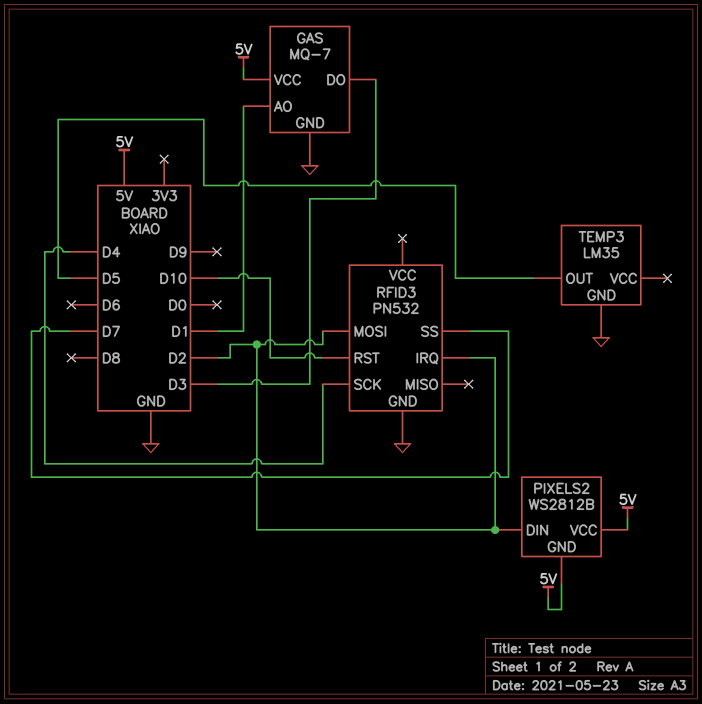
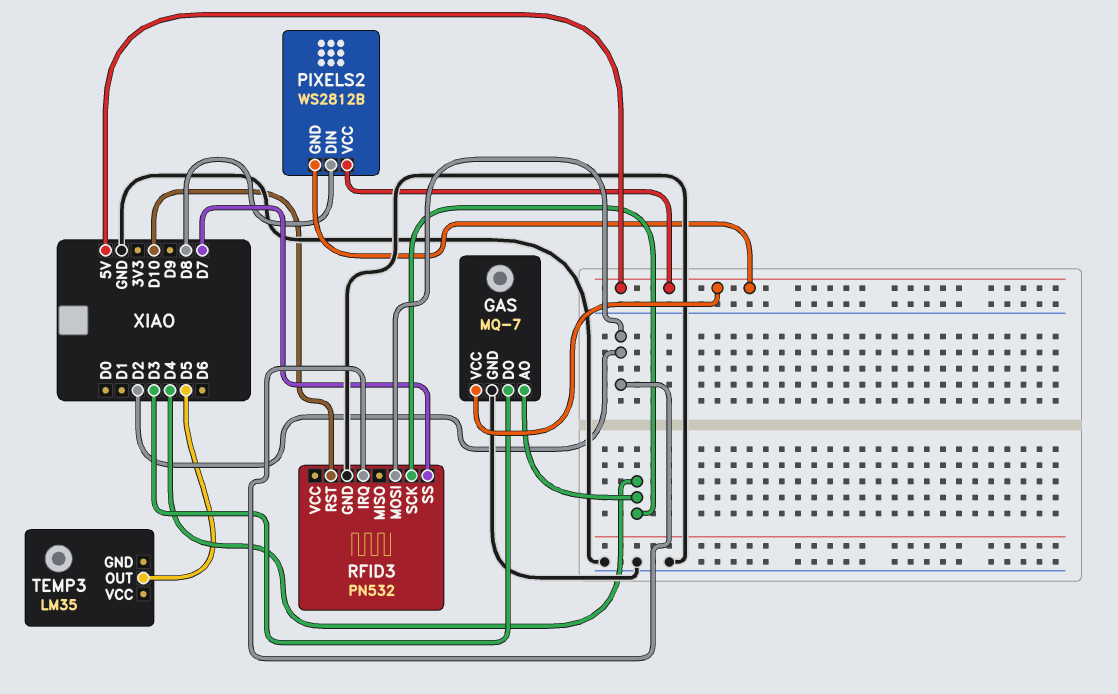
GAS pin AO: D1 -> D4
PIXELS2 pin DIN: D2 -> D8
TEMP3 pin GND: GND -> none

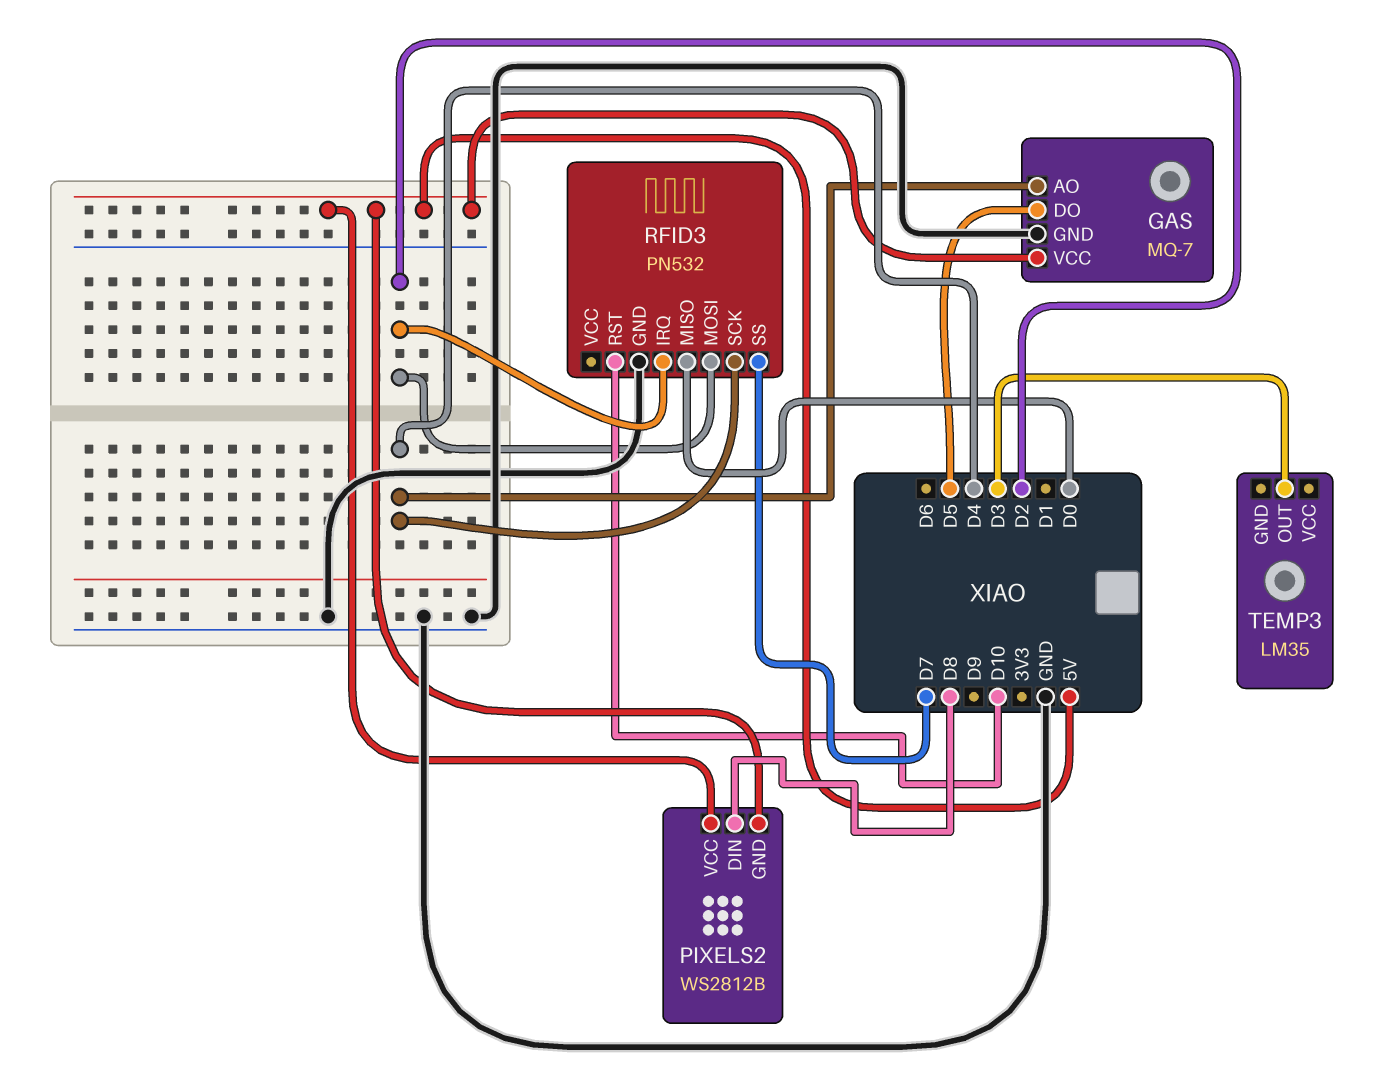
GAS pin DO: D3 -> D5
RFID3 pin MISO: none -> D0
TEMP3 pin OUT: D5 -> D3

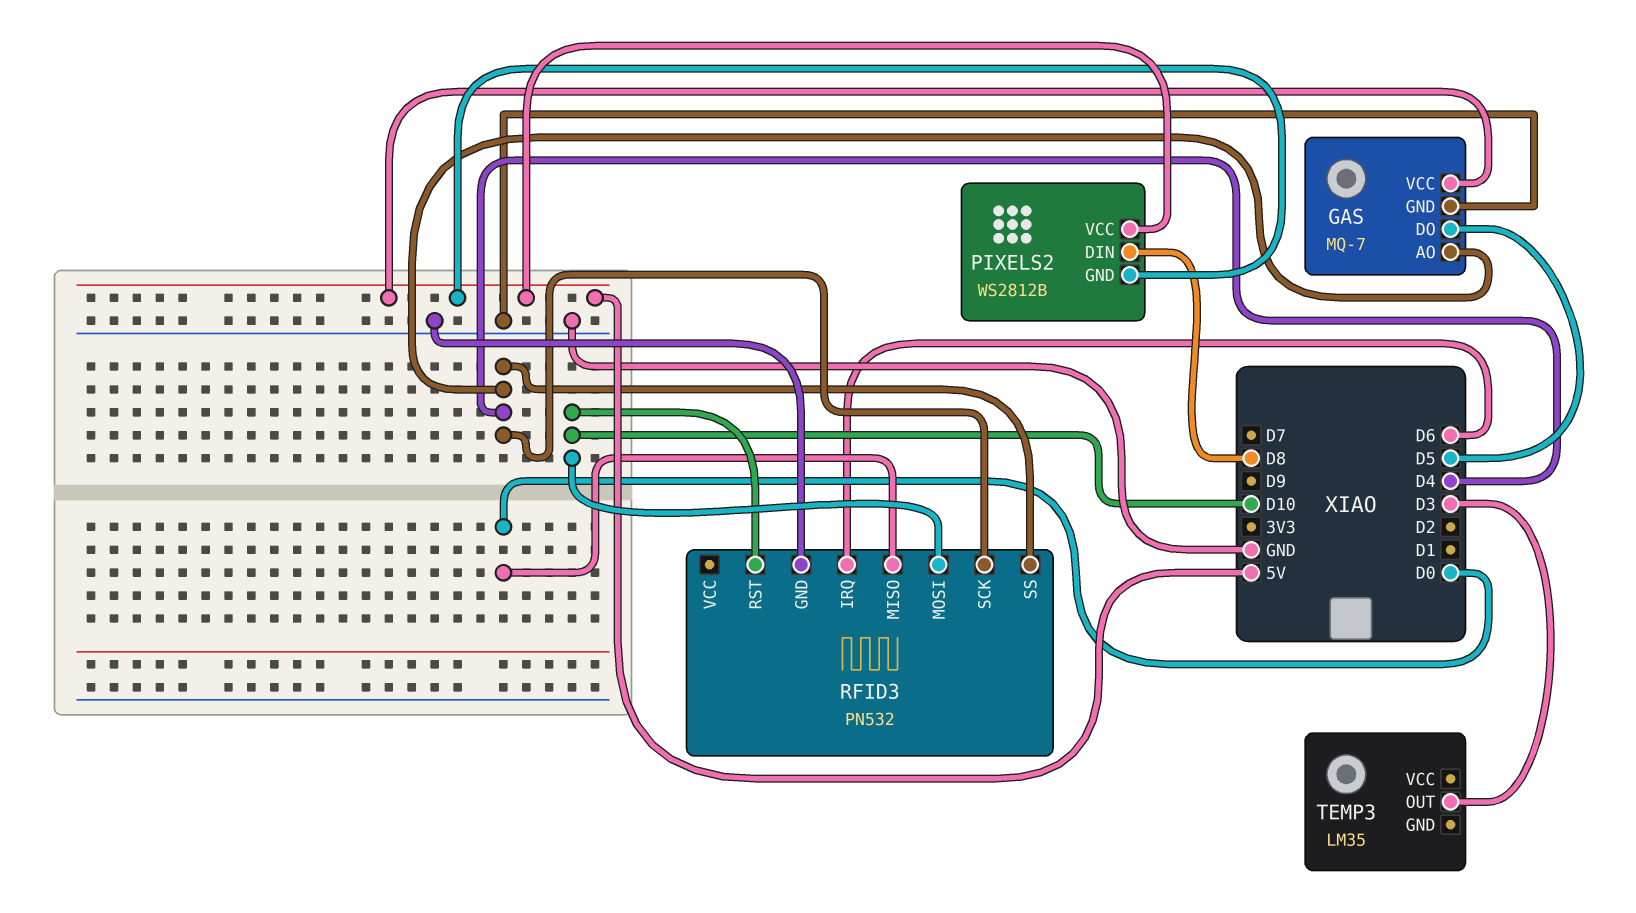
RFID3 pin IRQ: D2 -> D6
RFID3 pin MOSI: D2 -> D10
RFID3 pin SS: D7 -> D4

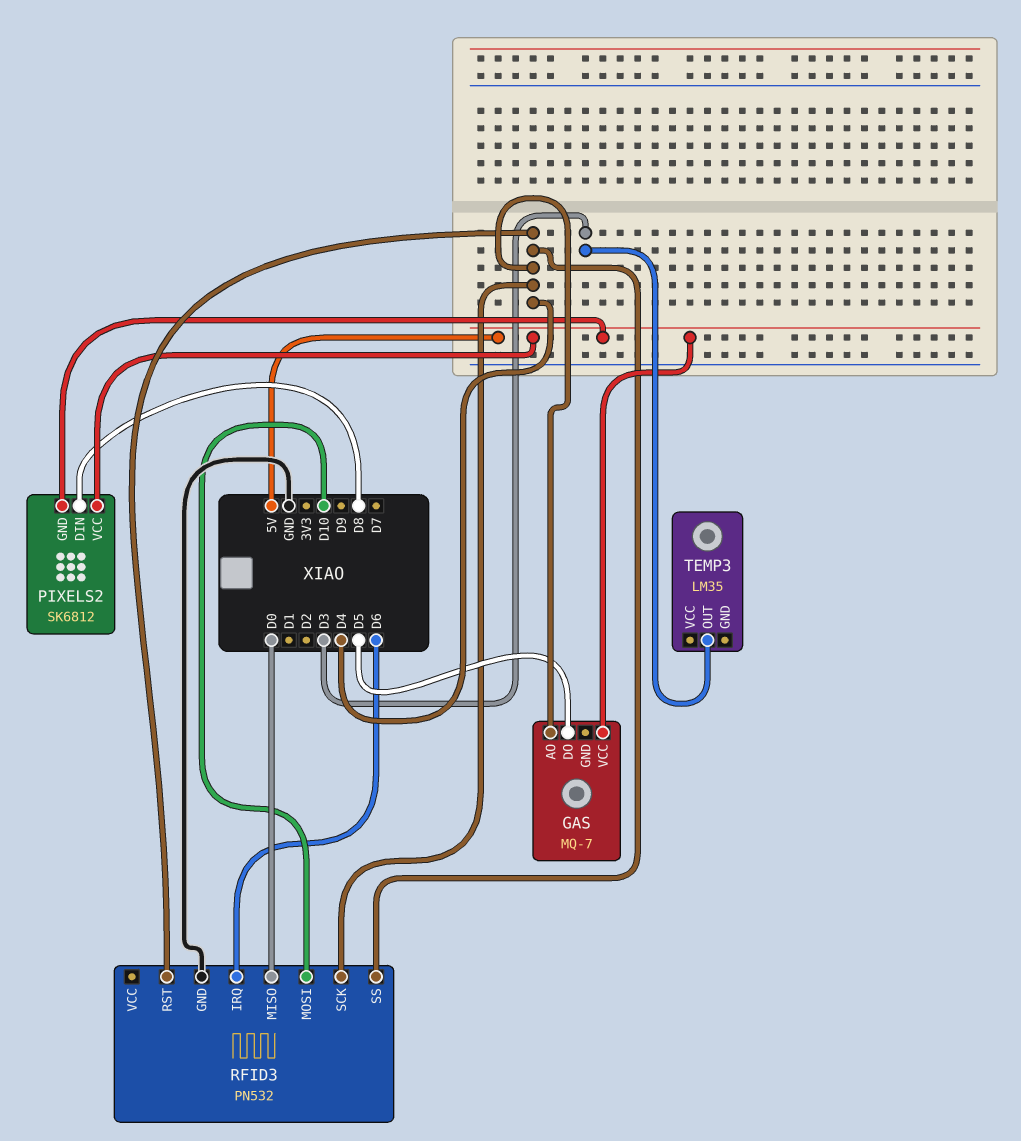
GAS pin GND: GND -> none
PIXELS2: WS2812B -> SK6812
RFID3 pin RST: D10 -> D4

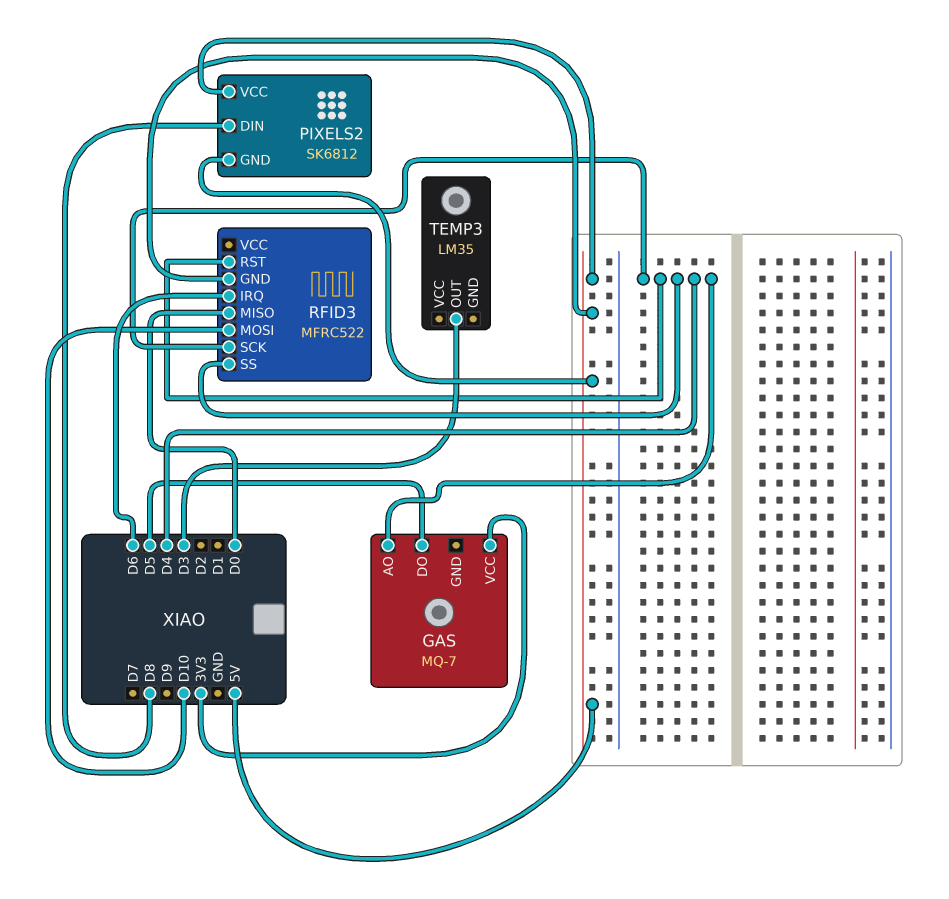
GAS pin VCC: 5V -> 3V3
RFID3: PN532 -> MFRC522
RFID3 pin GND: GND -> 5V

